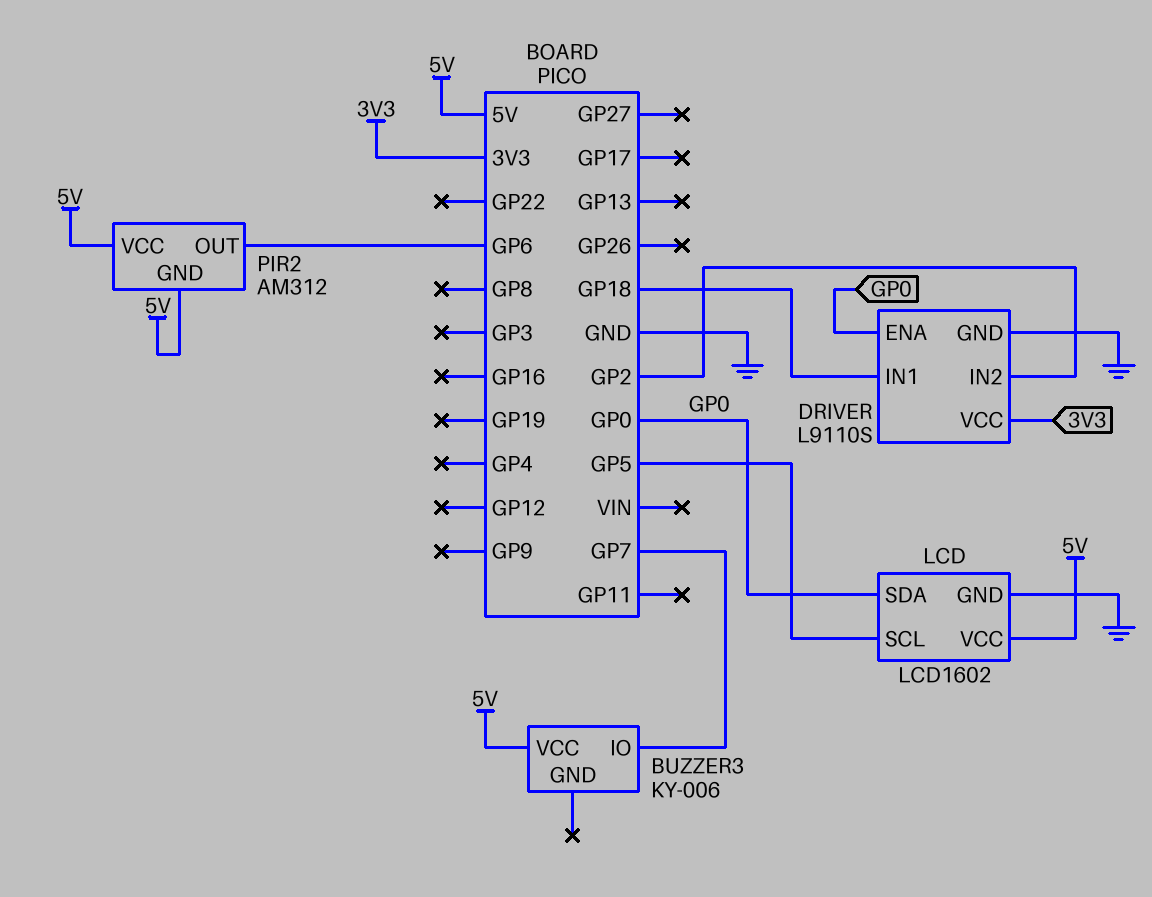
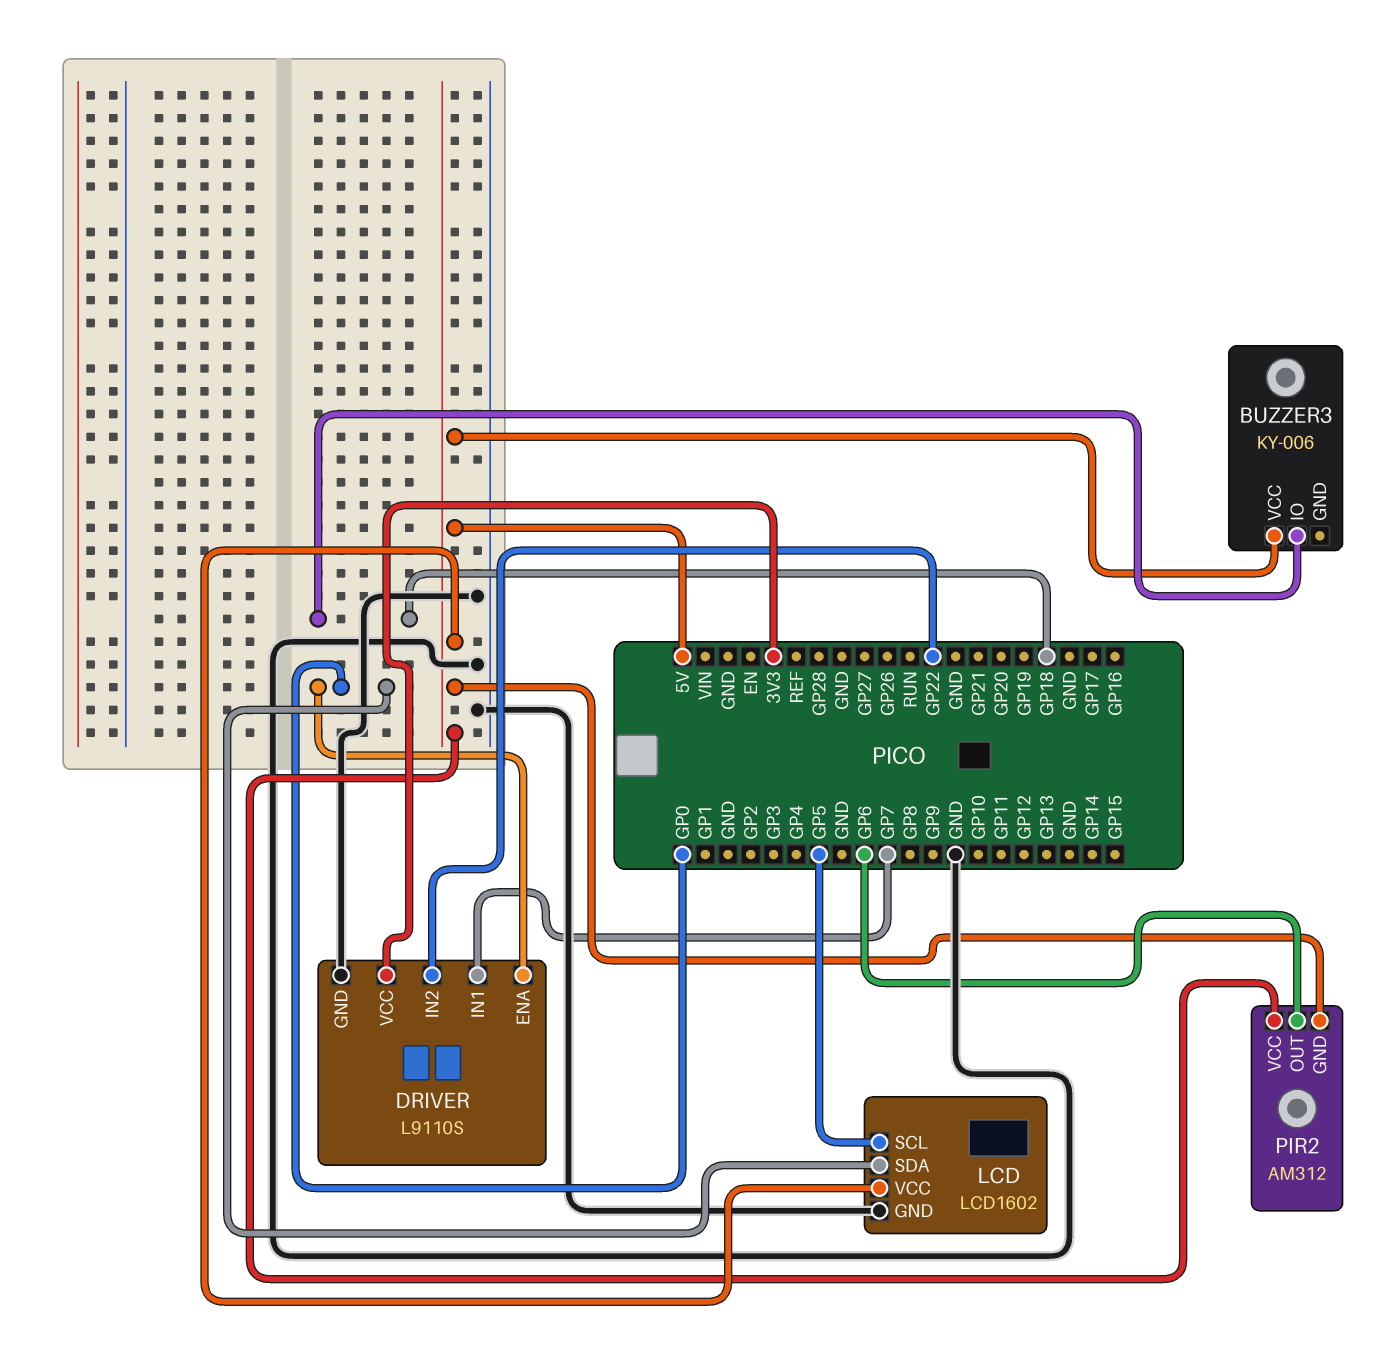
BUZZER3 pin IO: GP7 -> GP18
DRIVER pin IN1: GP18 -> GP7
DRIVER pin IN2: GP2 -> GP22

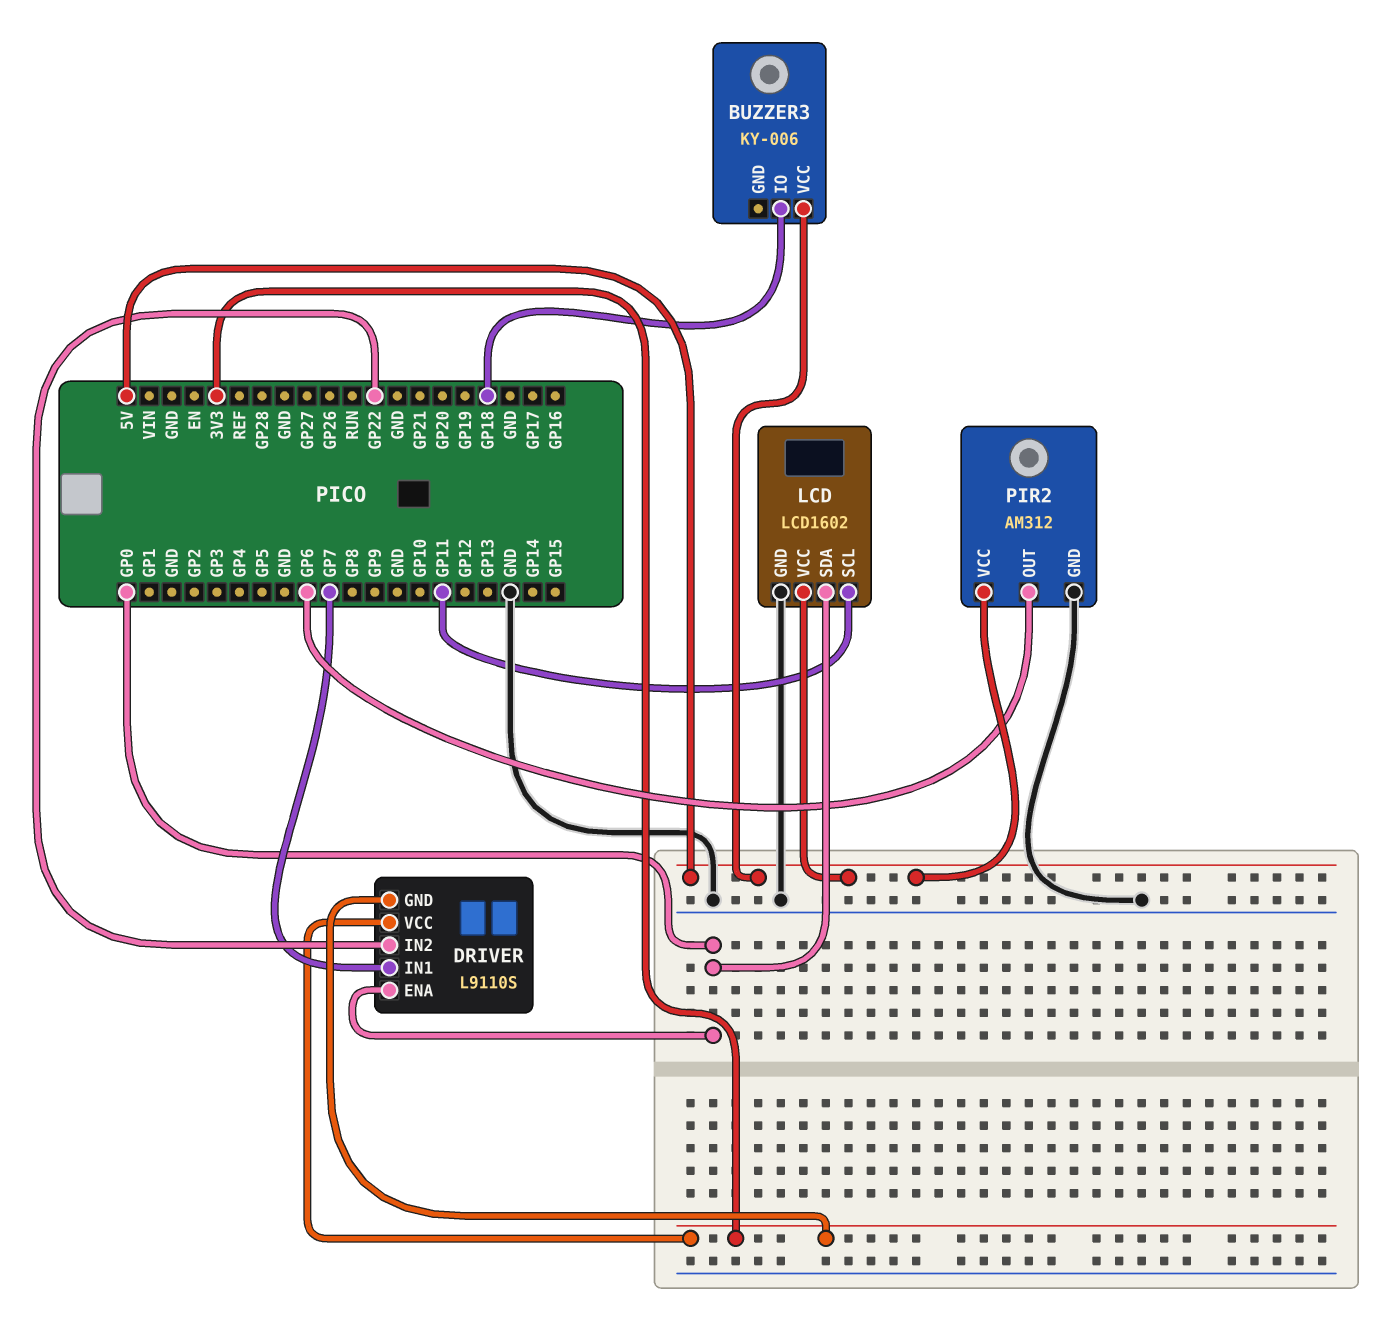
DRIVER pin GND: GND -> 3V3
LCD pin SCL: GP5 -> GP11
PIR2 pin GND: 5V -> GND

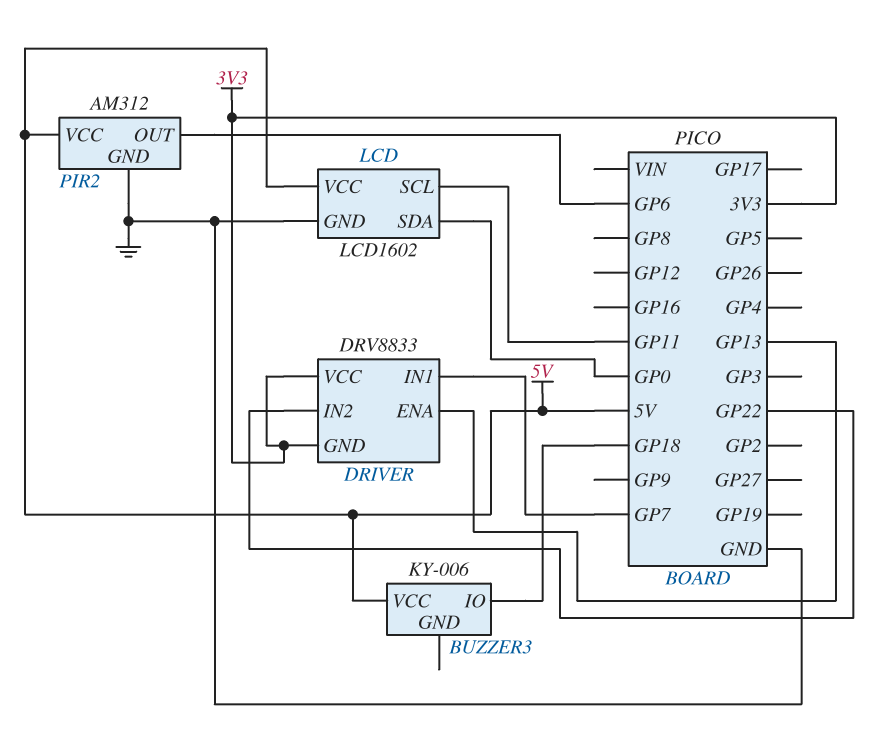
DRIVER: L9110S -> DRV8833
DRIVER pin ENA: GP0 -> GP13

